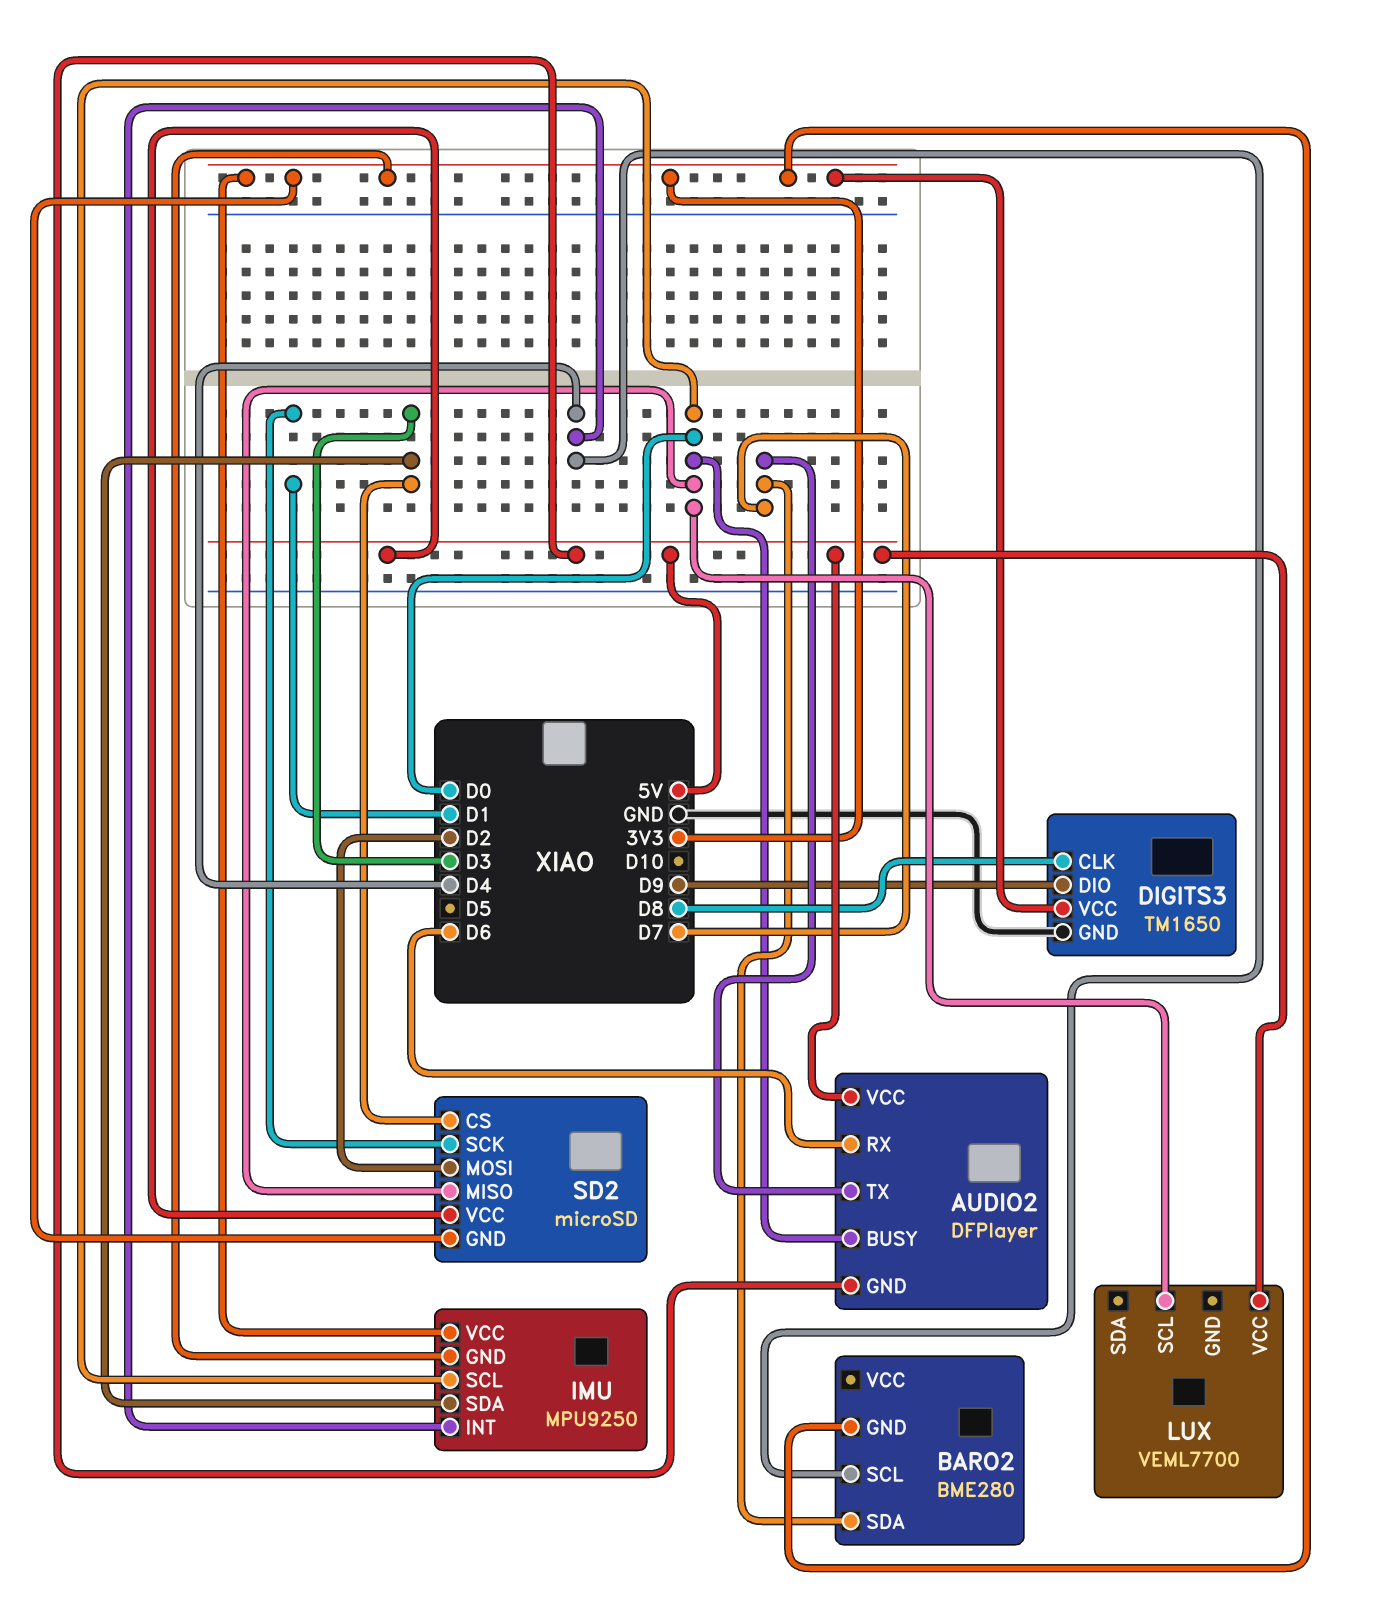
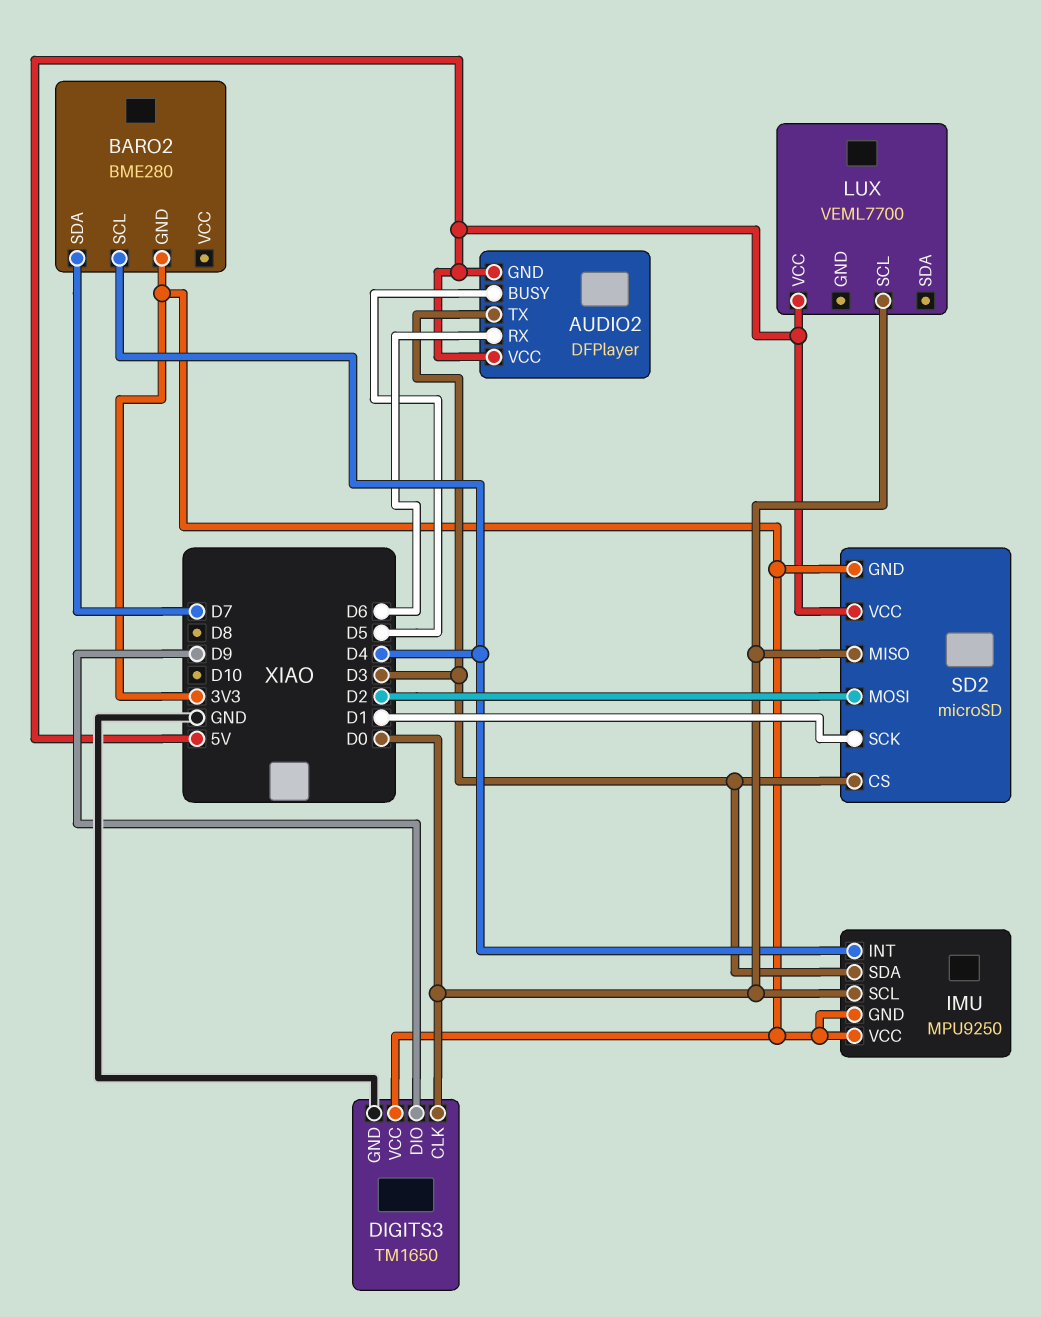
AUDIO2 pin BUSY: D0 -> D5
AUDIO2 pin TX: D7 -> D3
DIGITS3 pin CLK: D8 -> D0

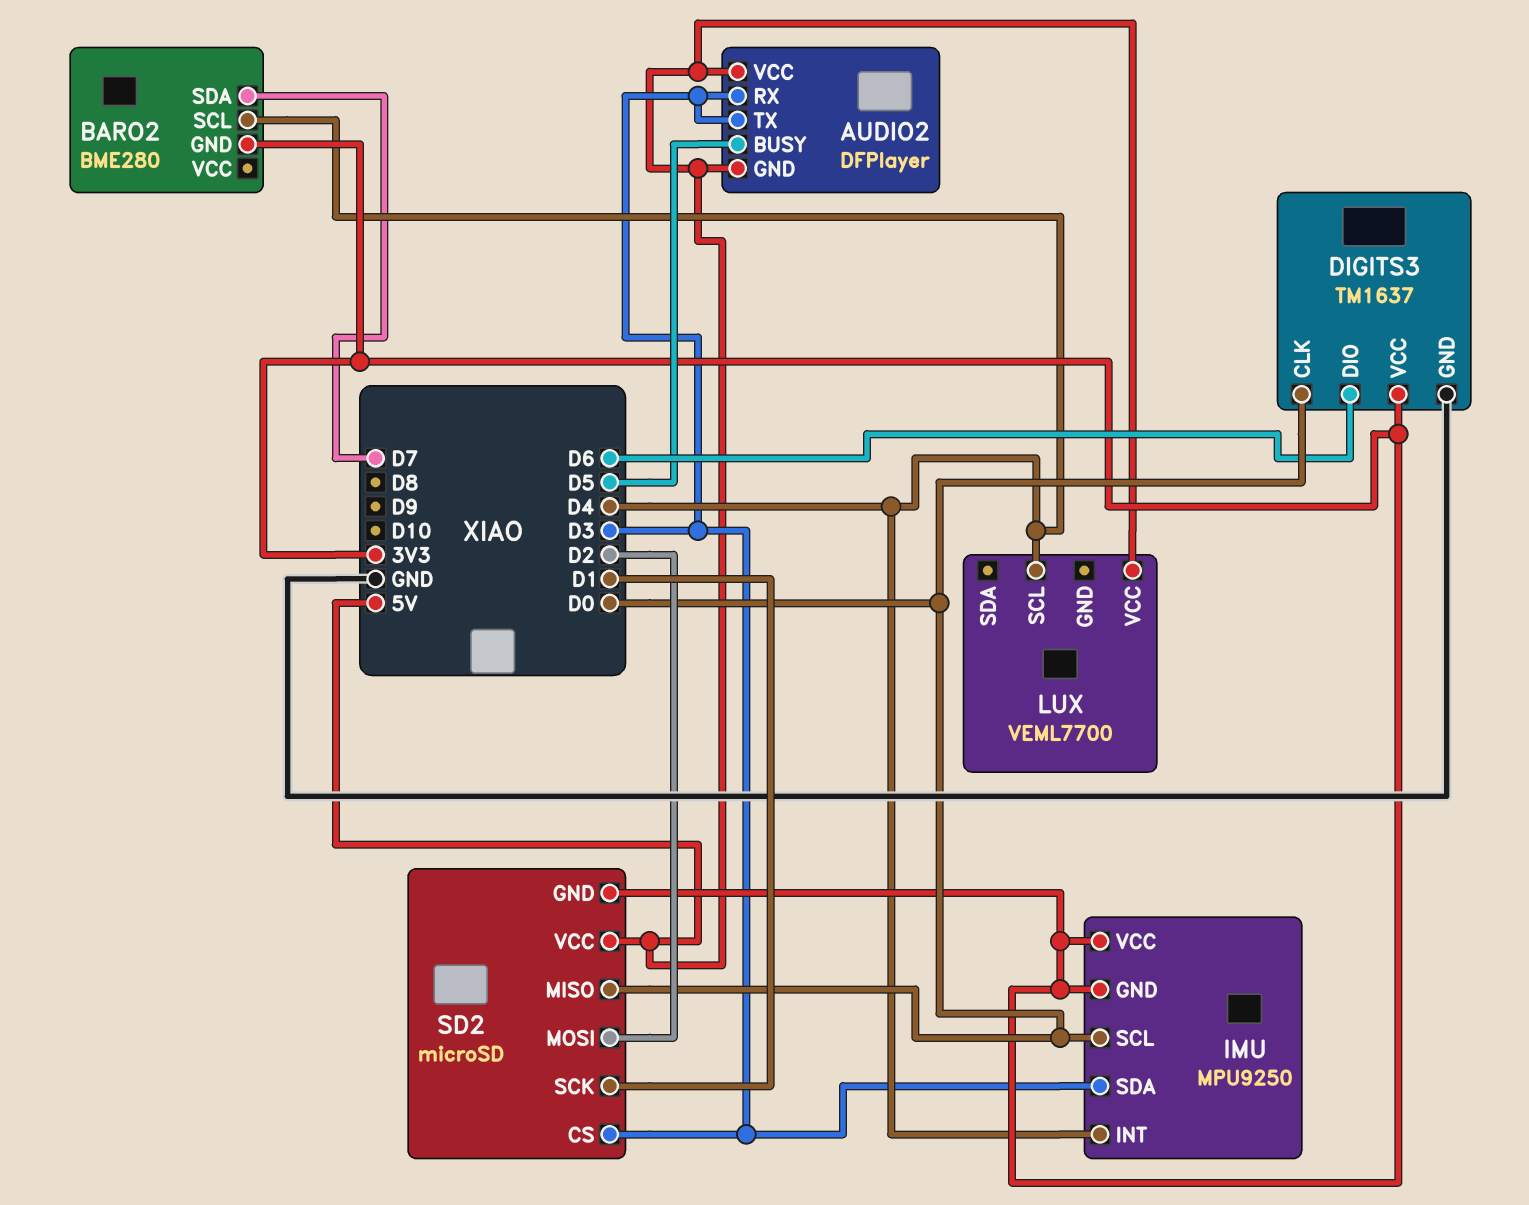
AUDIO2 pin RX: D6 -> D3
DIGITS3: TM1650 -> TM1637
DIGITS3 pin DIO: D9 -> D6
LUX pin SCL: D0 -> D4

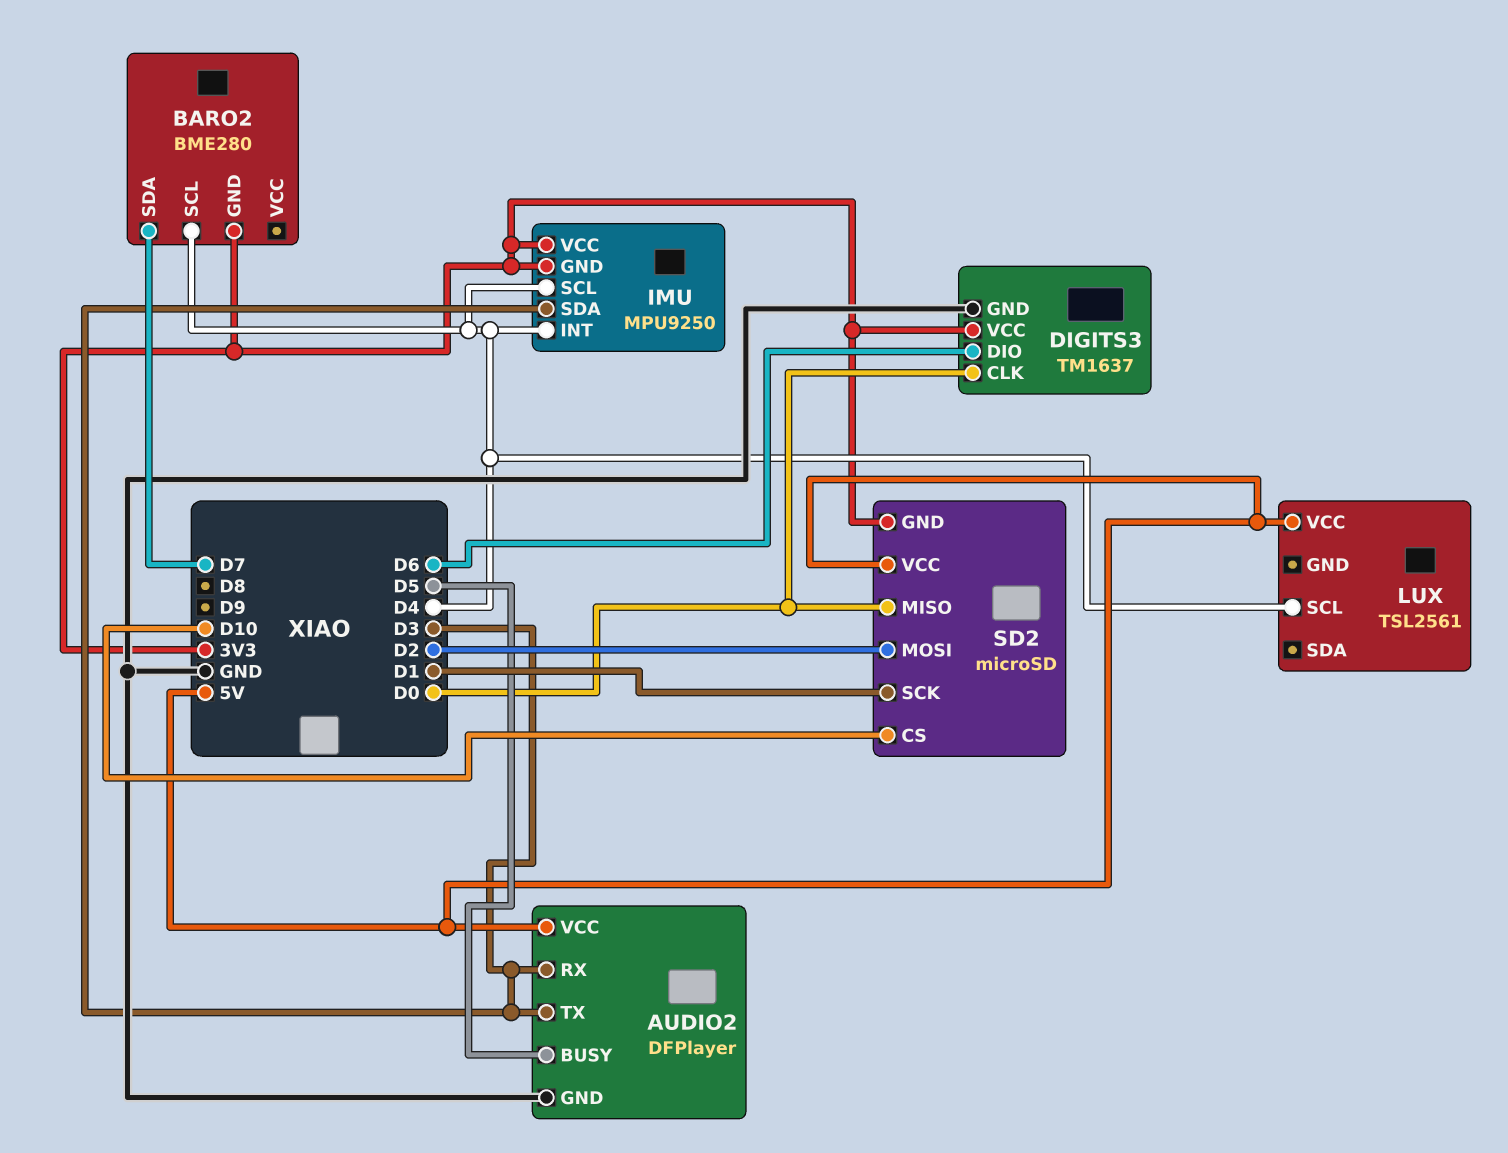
AUDIO2 pin GND: 5V -> GND
IMU pin SCL: D0 -> D4
LUX: VEML7700 -> TSL2561
SD2 pin CS: D3 -> D10

